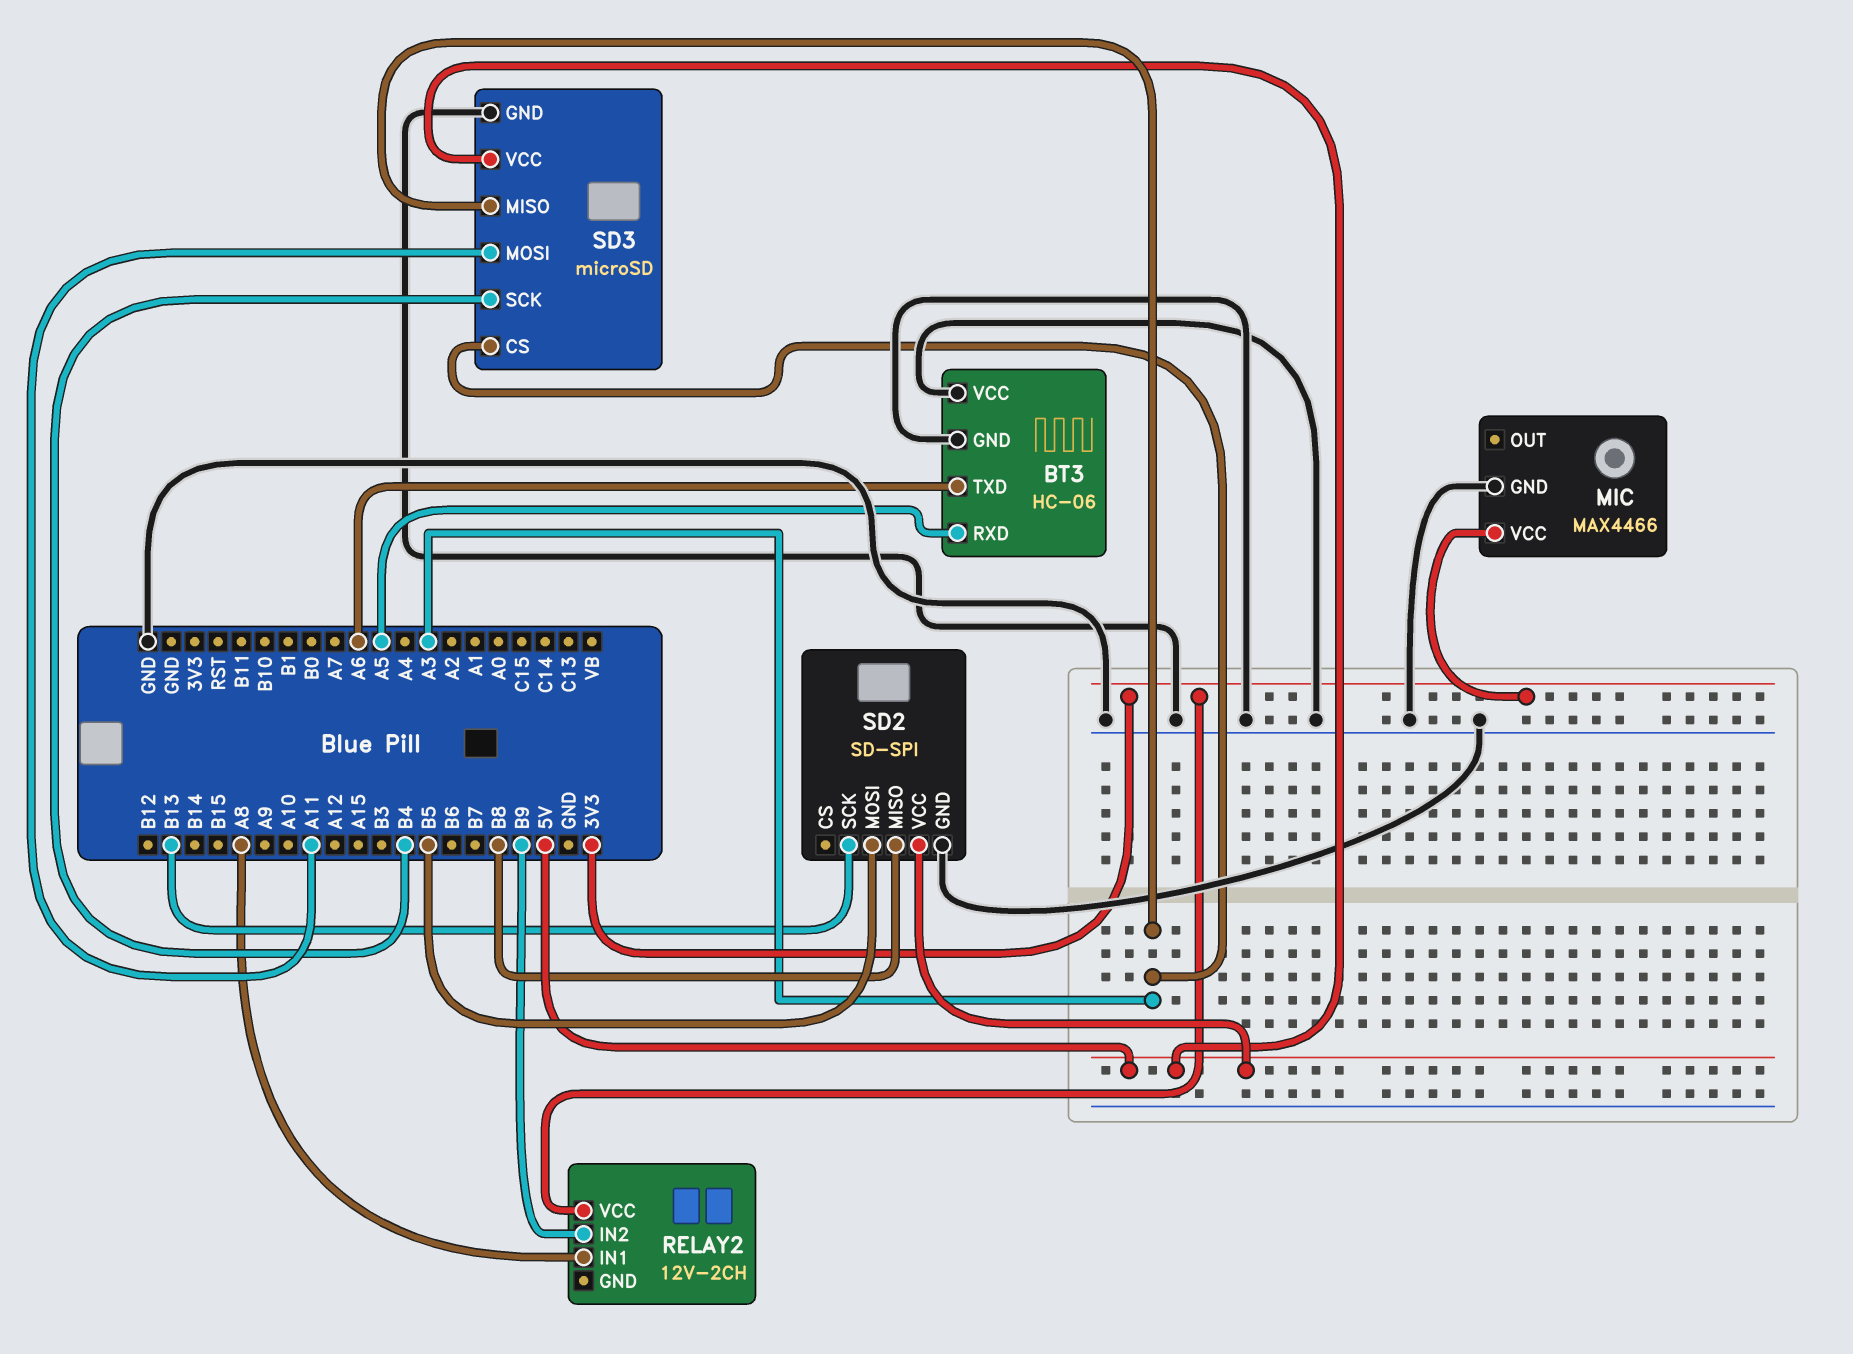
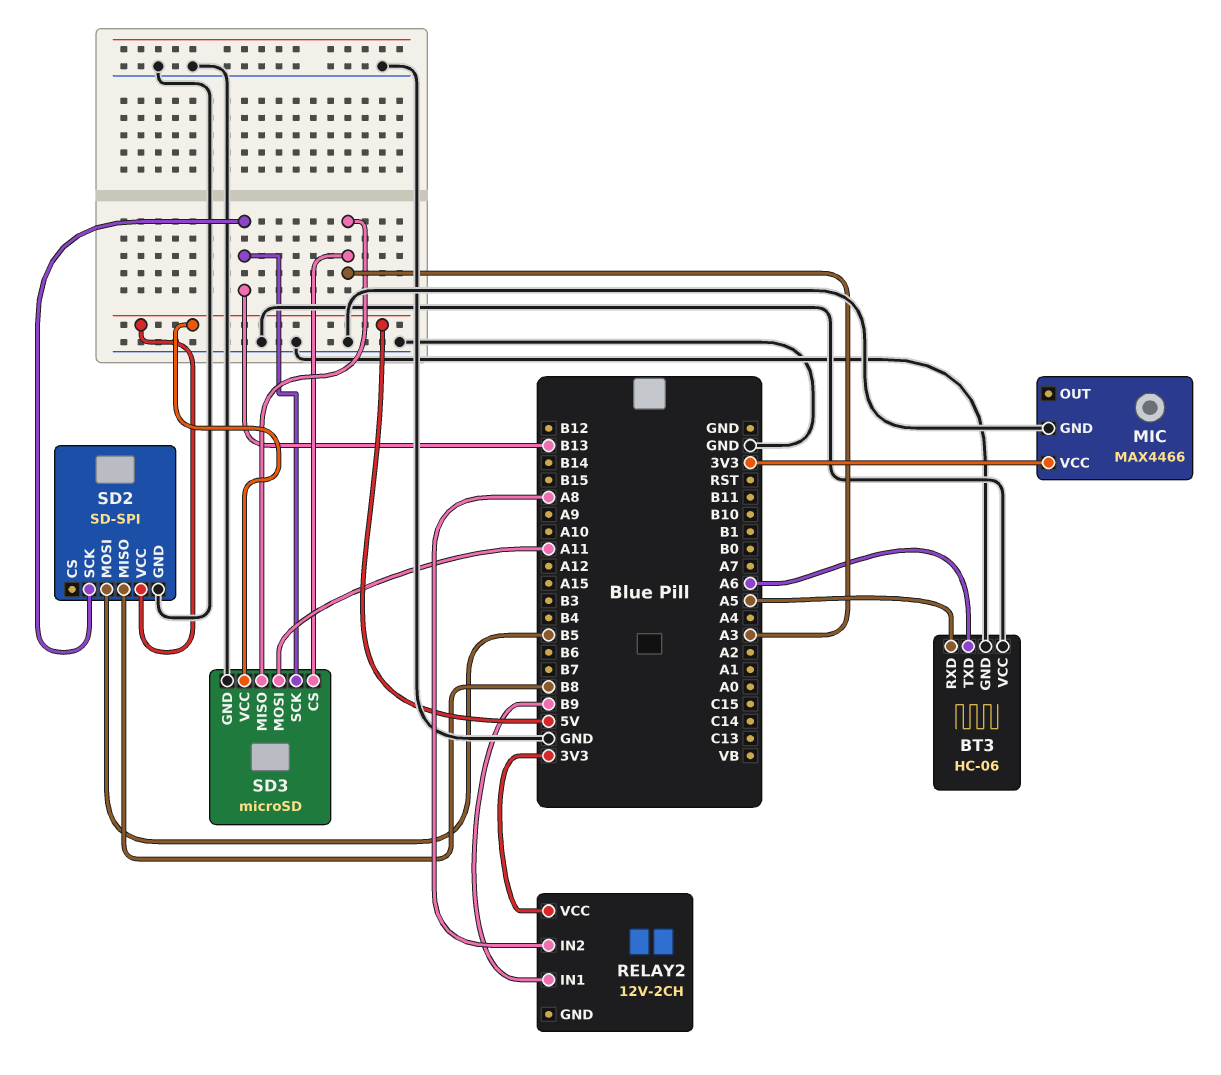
RELAY2 pin IN1: A8 -> B9
RELAY2 pin IN2: B9 -> A8
SD3 pin SCK: B4 -> B13

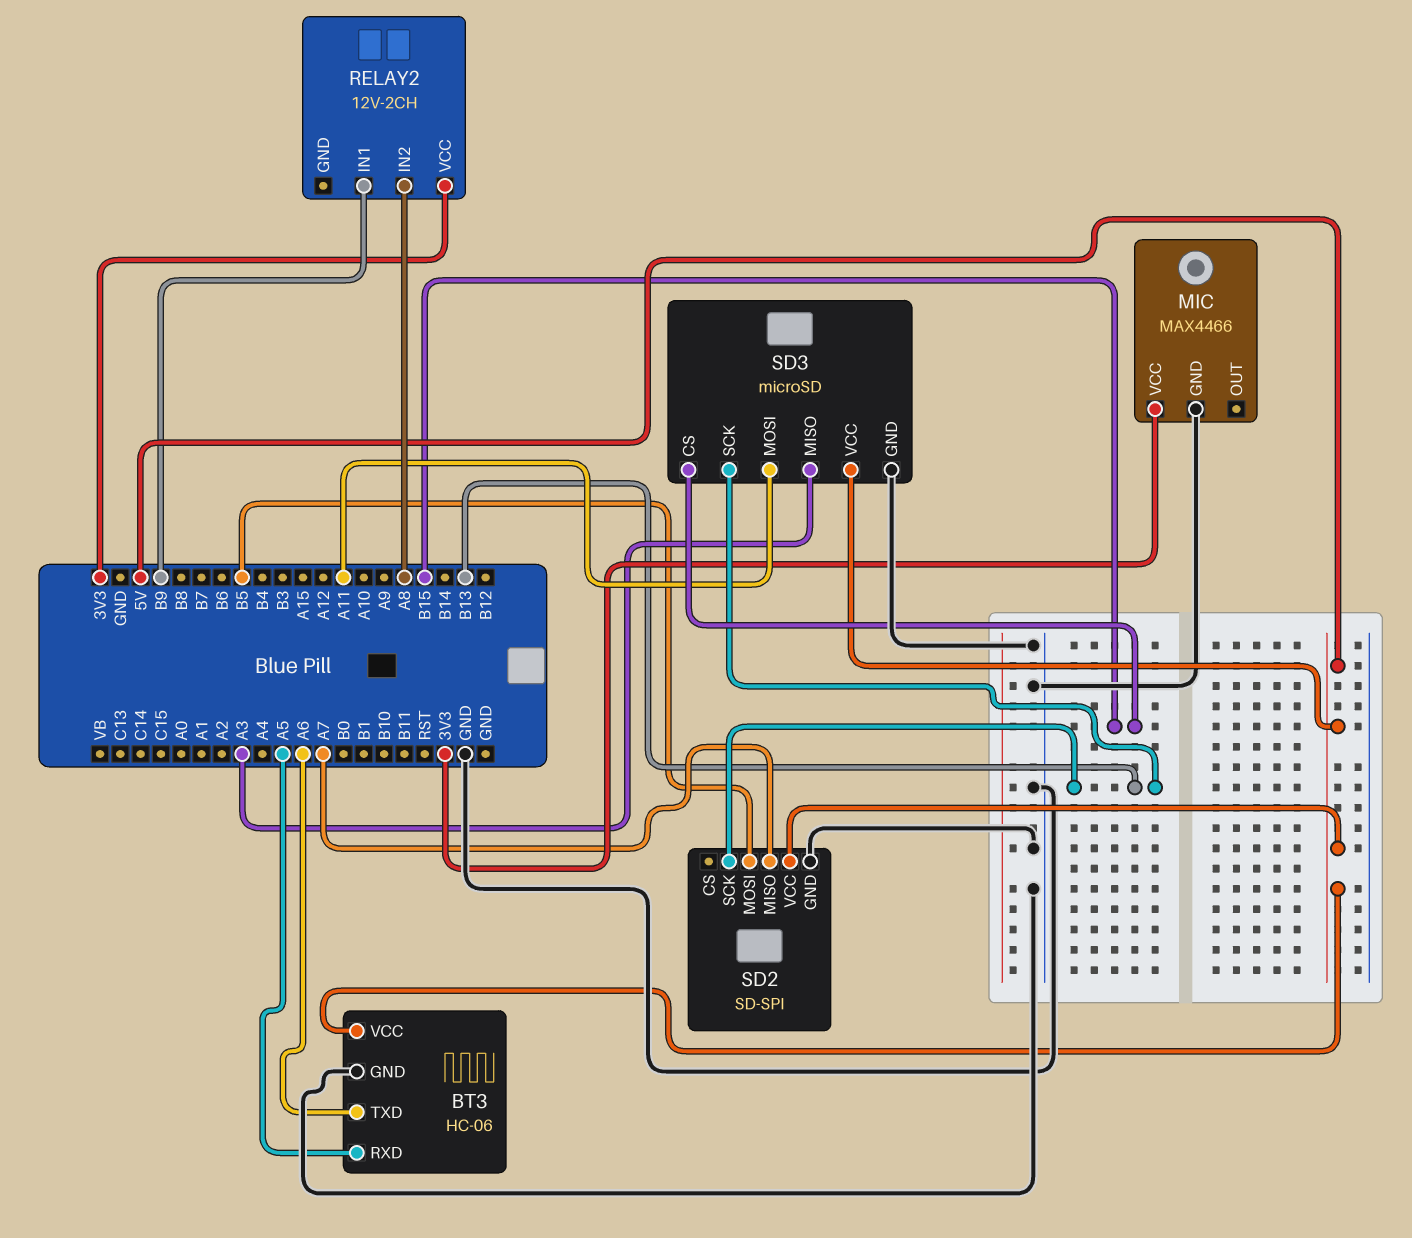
BT3 pin VCC: GND -> 5V
SD2 pin MISO: B8 -> A7
SD3 pin CS: A3 -> B15

